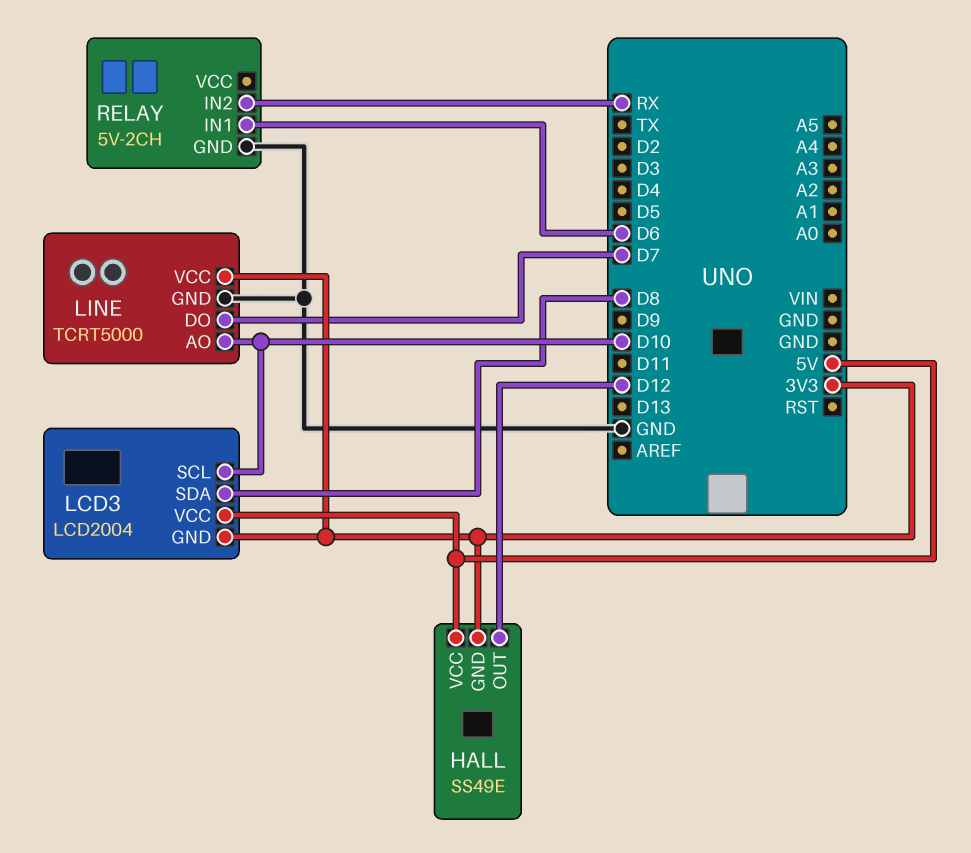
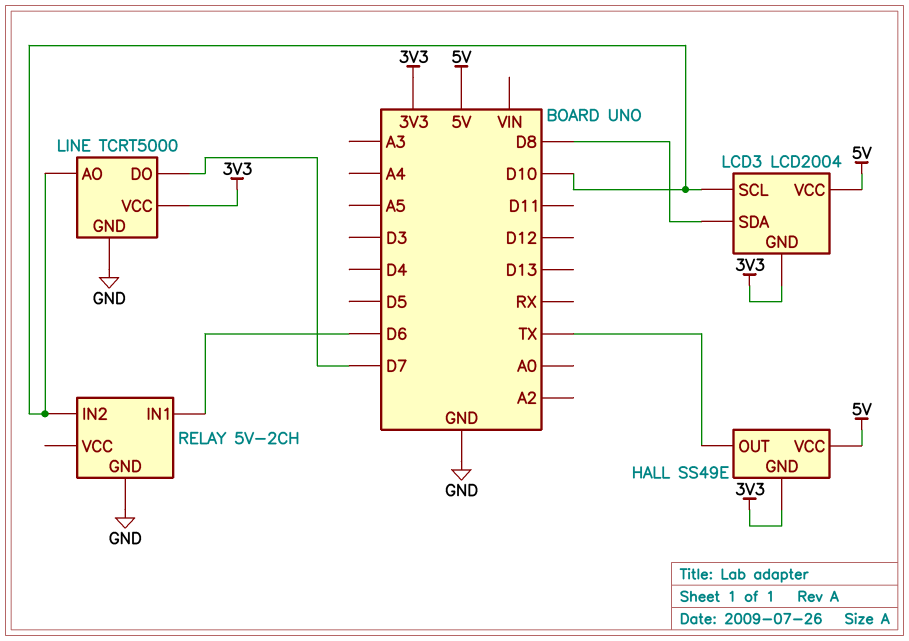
HALL pin OUT: D12 -> TX
RELAY pin IN2: RX -> D10

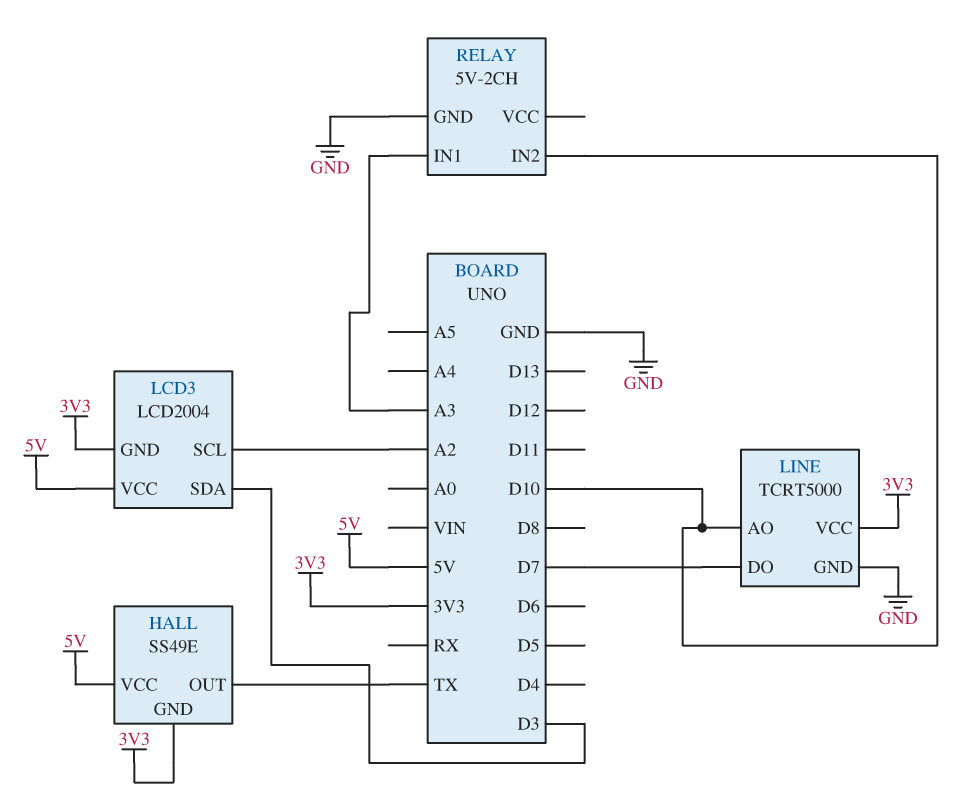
LCD3 pin SCL: D10 -> A2
LCD3 pin SDA: D8 -> D3
RELAY pin IN1: D6 -> A3

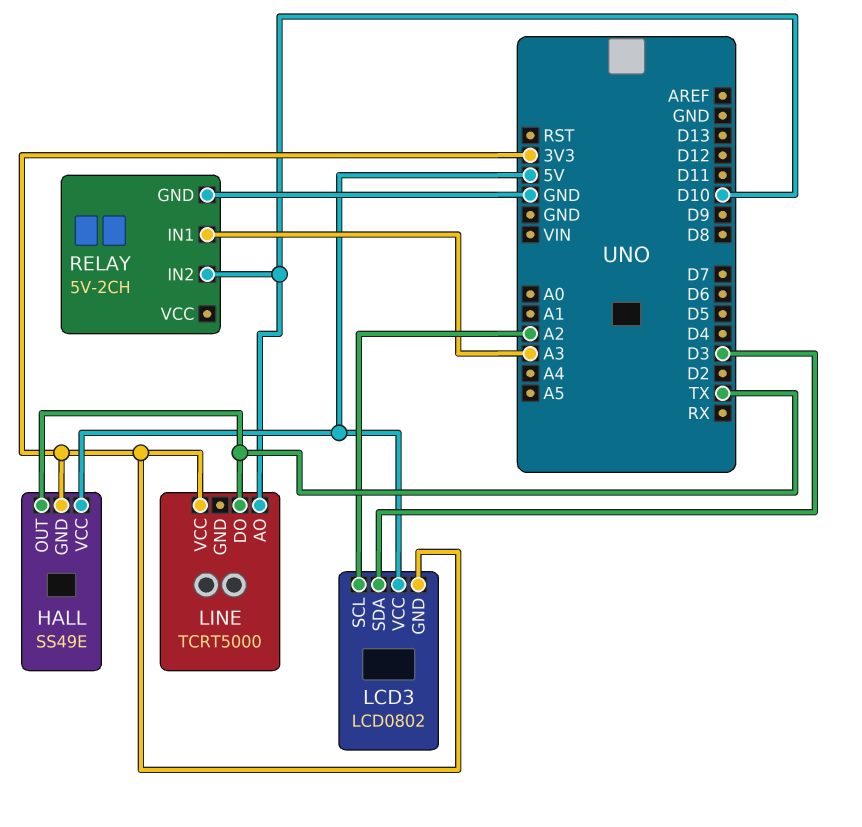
LCD3: LCD2004 -> LCD0802
LINE pin DO: D7 -> TX
LINE pin GND: GND -> none

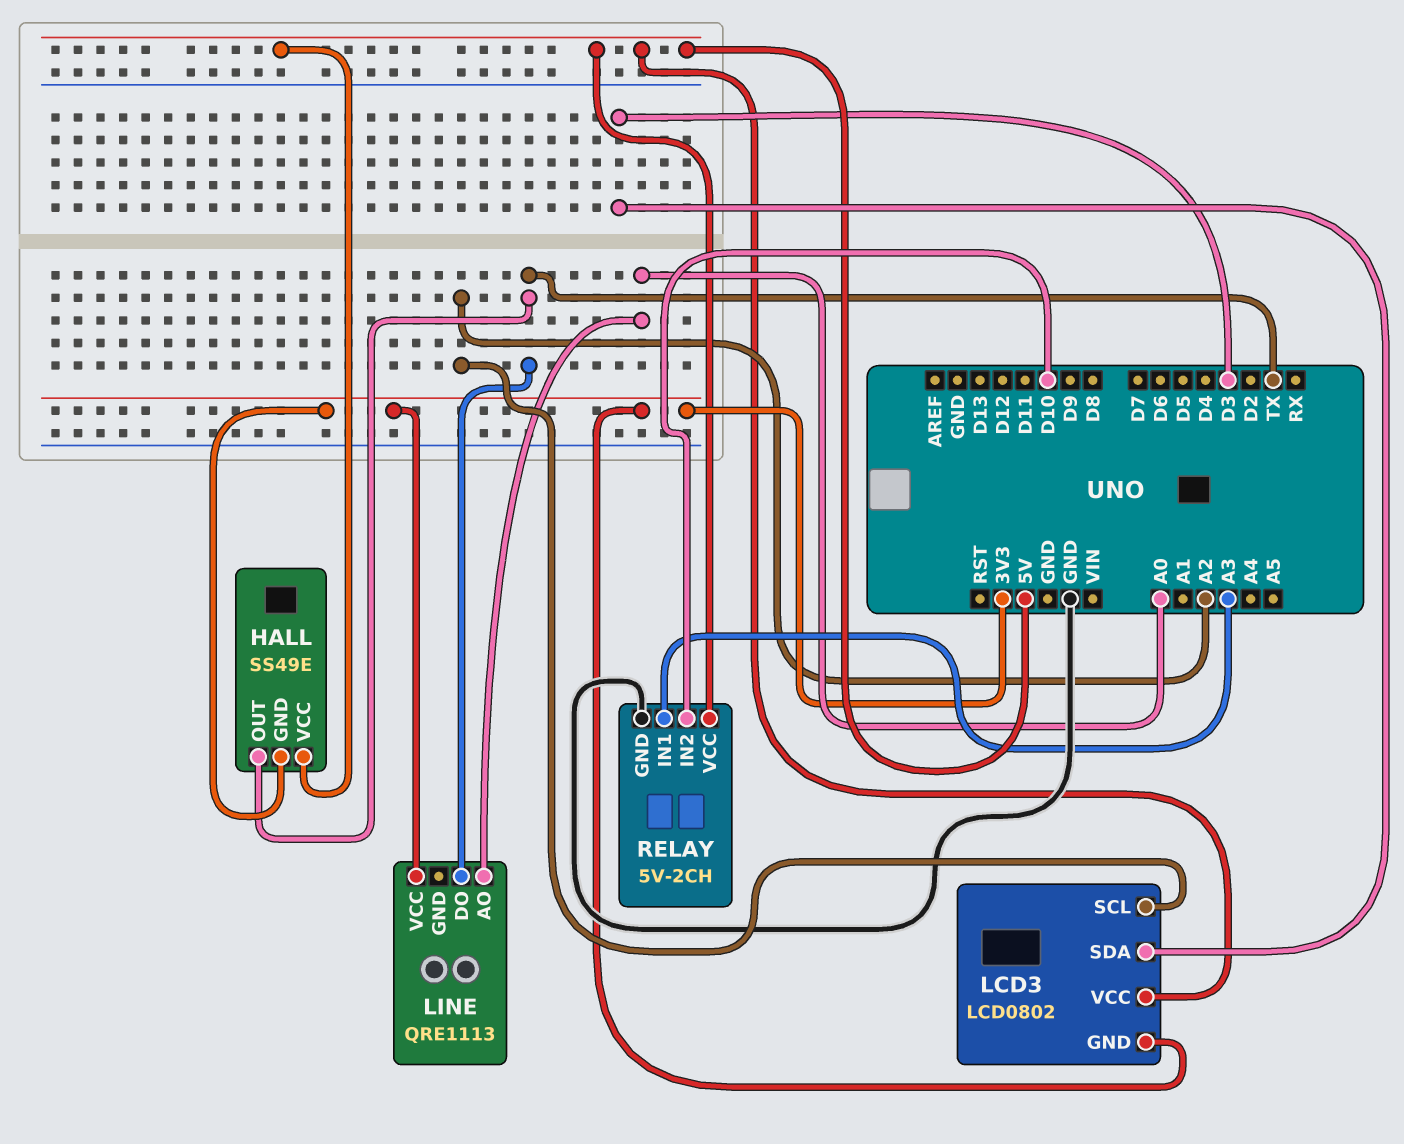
LINE: TCRT5000 -> QRE1113
LINE pin AO: D10 -> A0
RELAY pin VCC: none -> 5V

